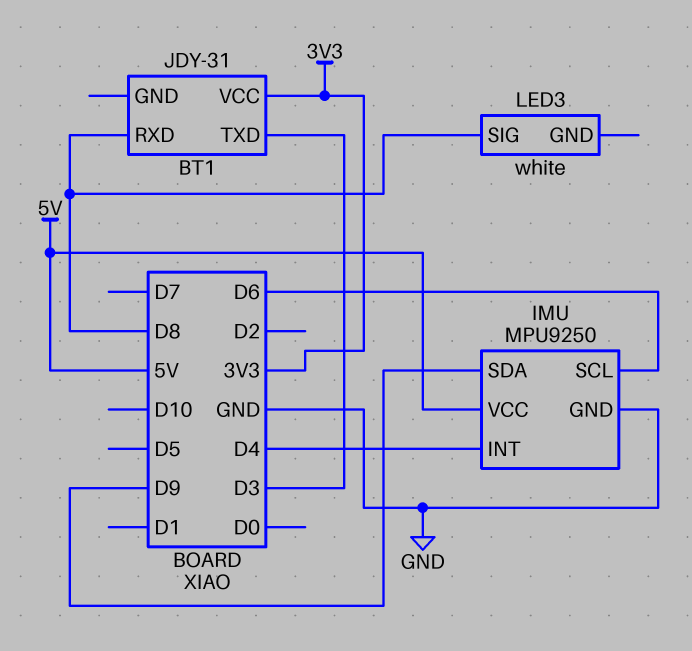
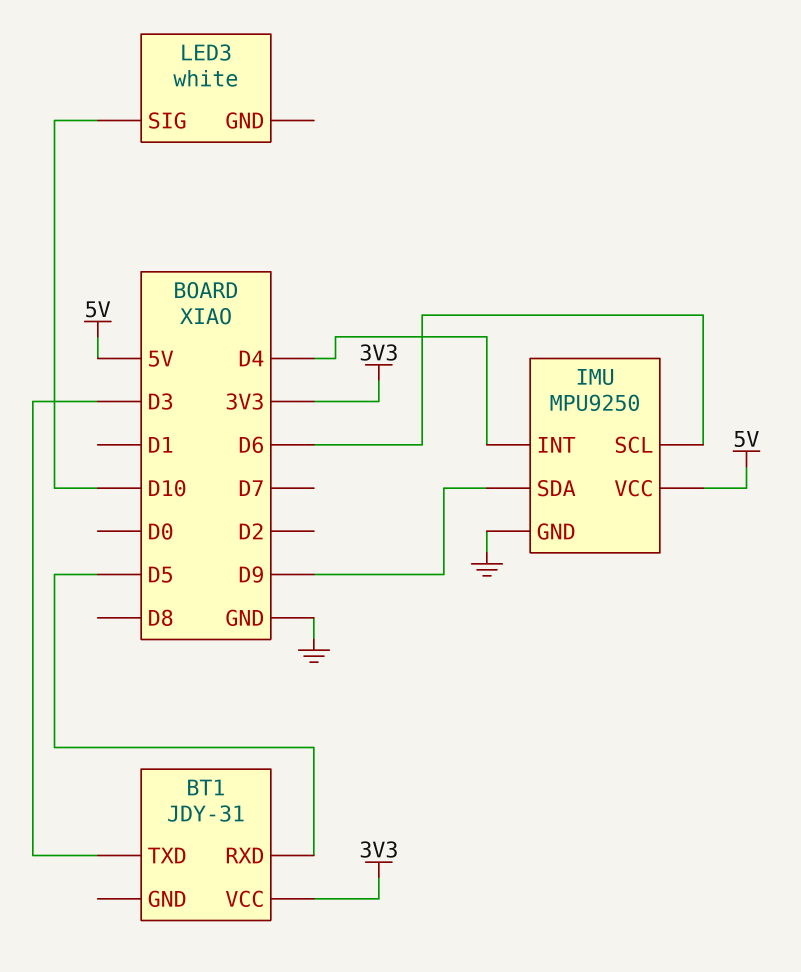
BT1 pin RXD: D8 -> D5
LED3 pin SIG: D8 -> D10

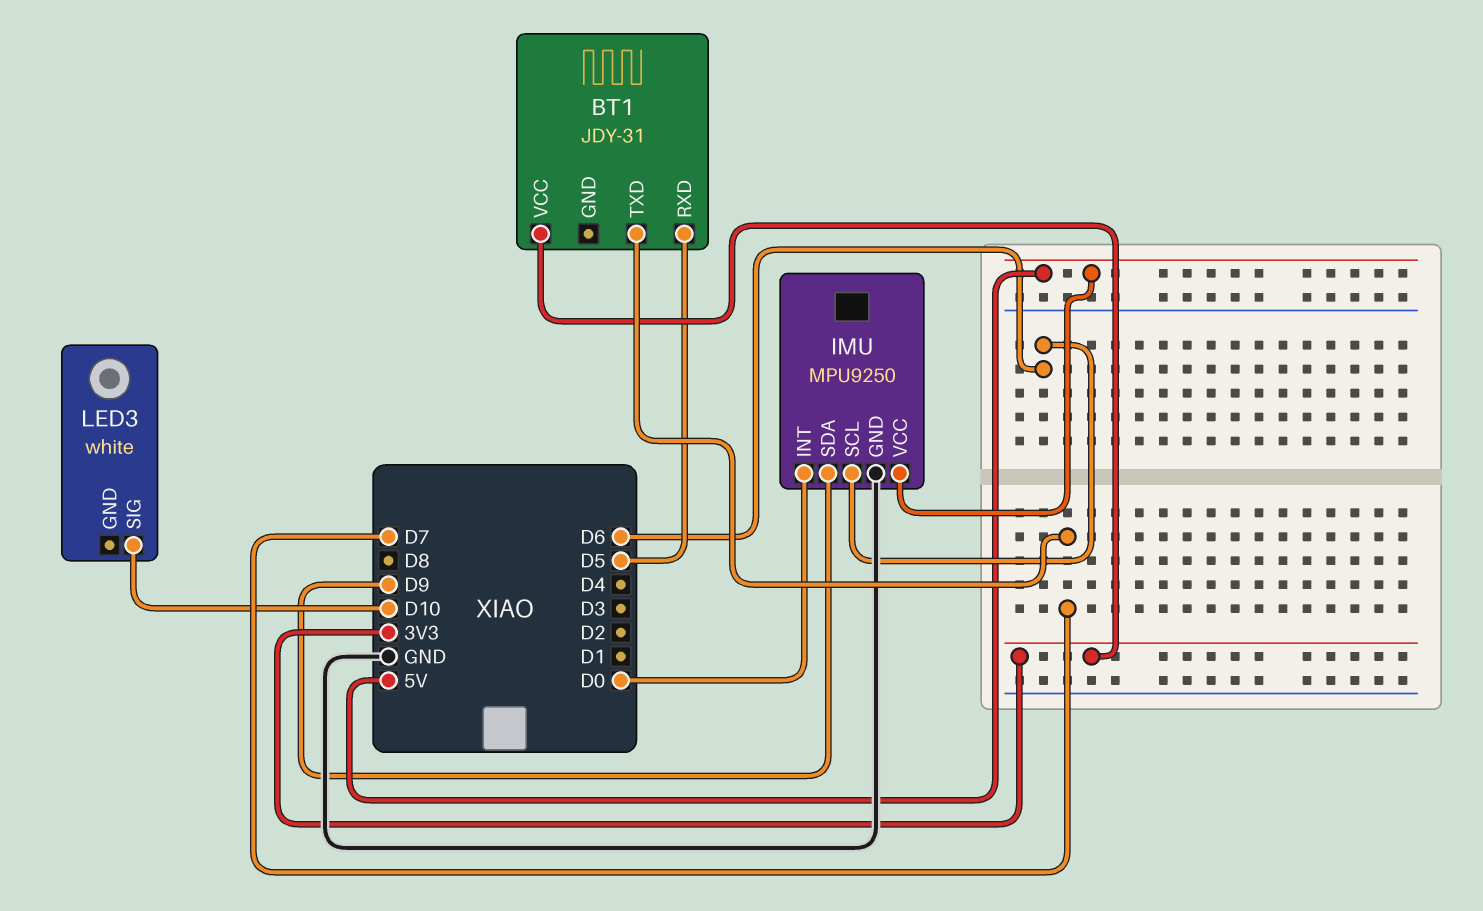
BT1 pin TXD: D3 -> D7
IMU pin INT: D4 -> D0

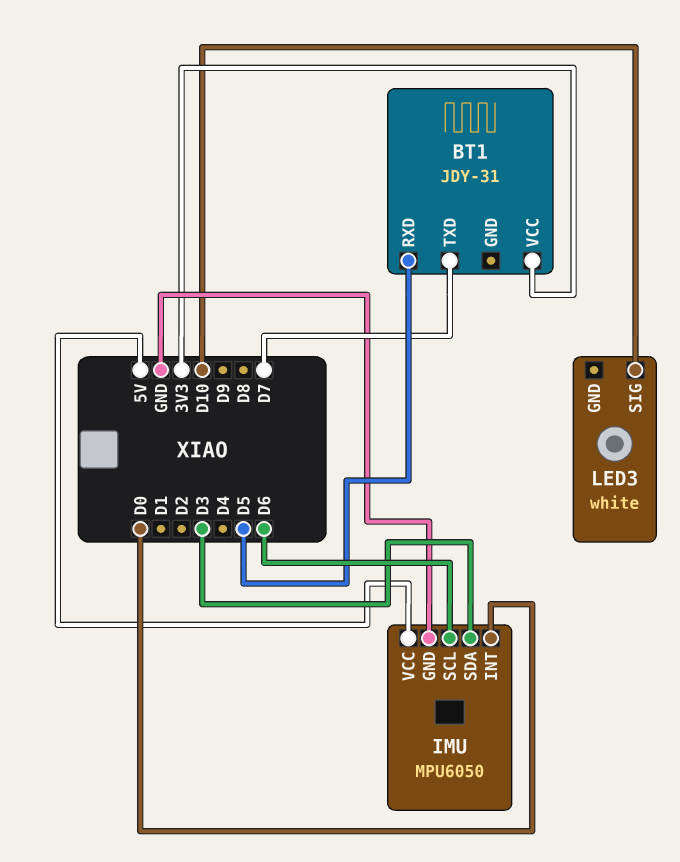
IMU: MPU9250 -> MPU6050
IMU pin SDA: D9 -> D3

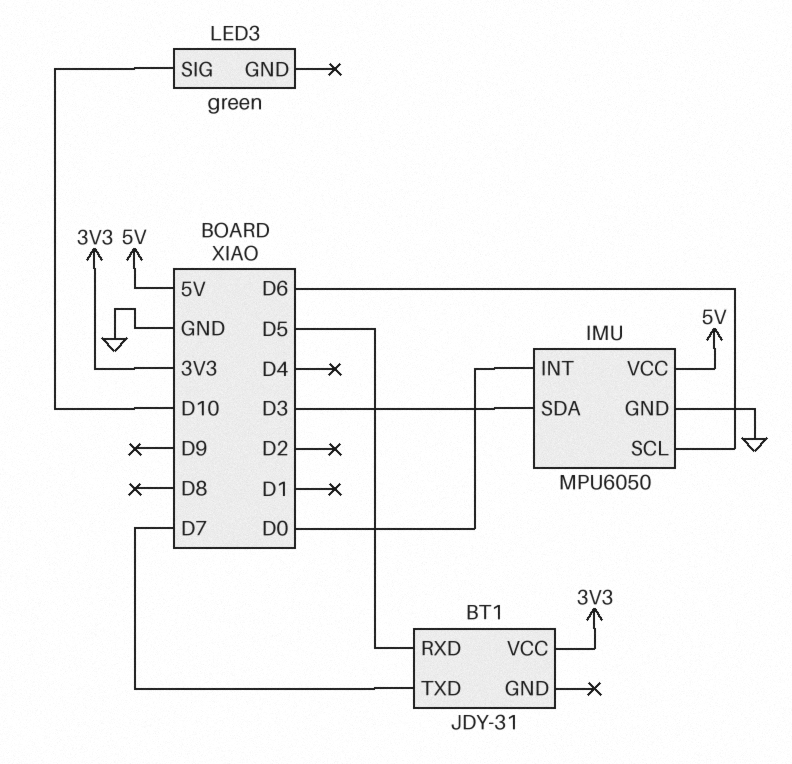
LED3: white -> green

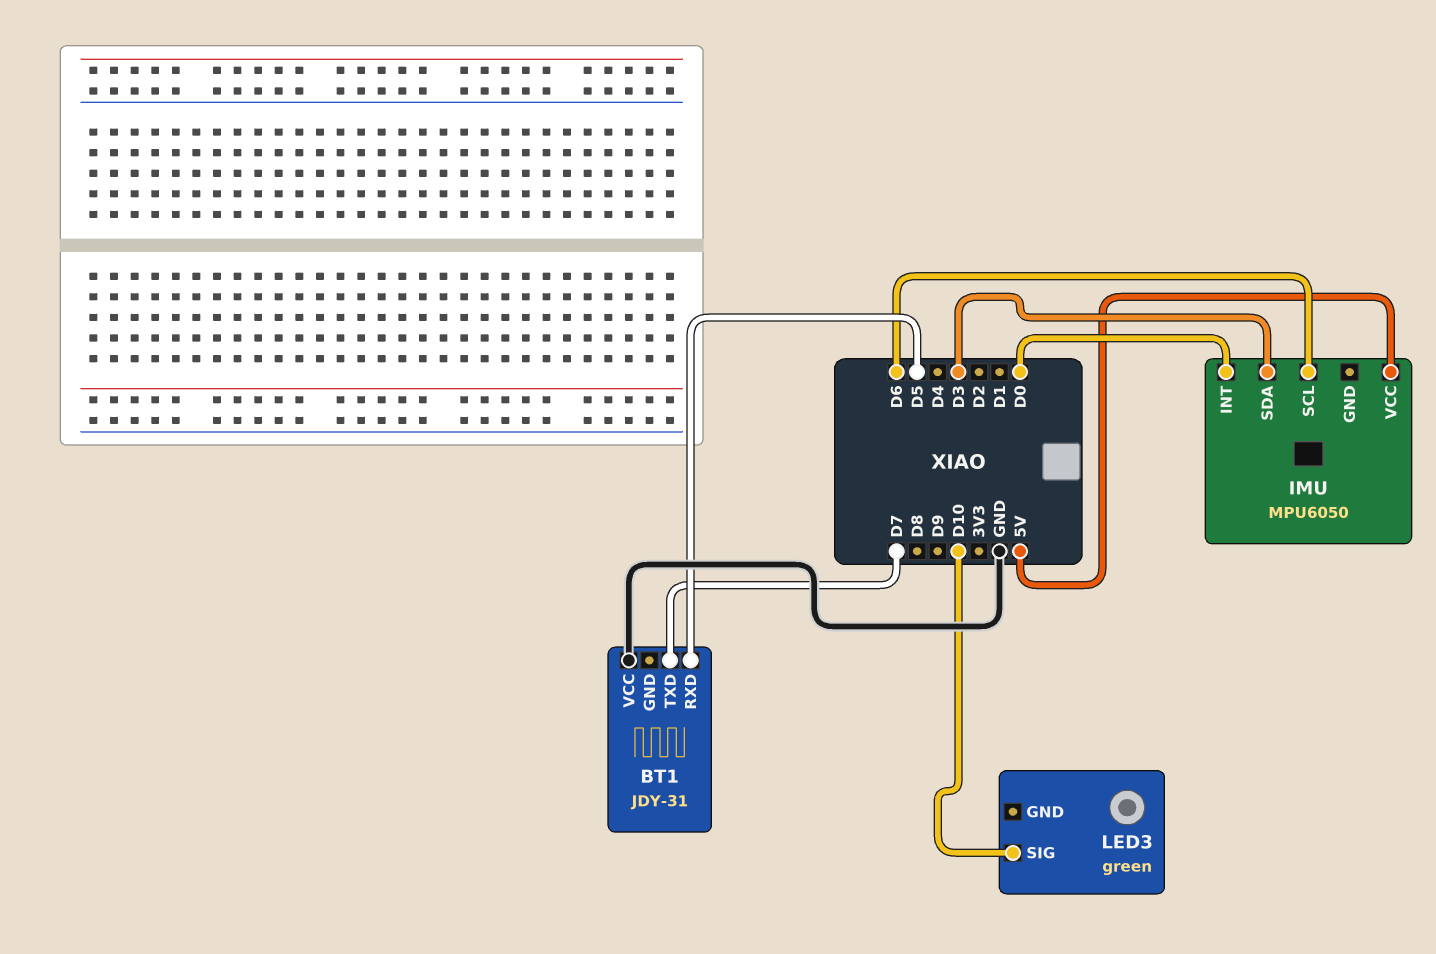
BT1 pin VCC: 3V3 -> GND
IMU pin GND: GND -> none

